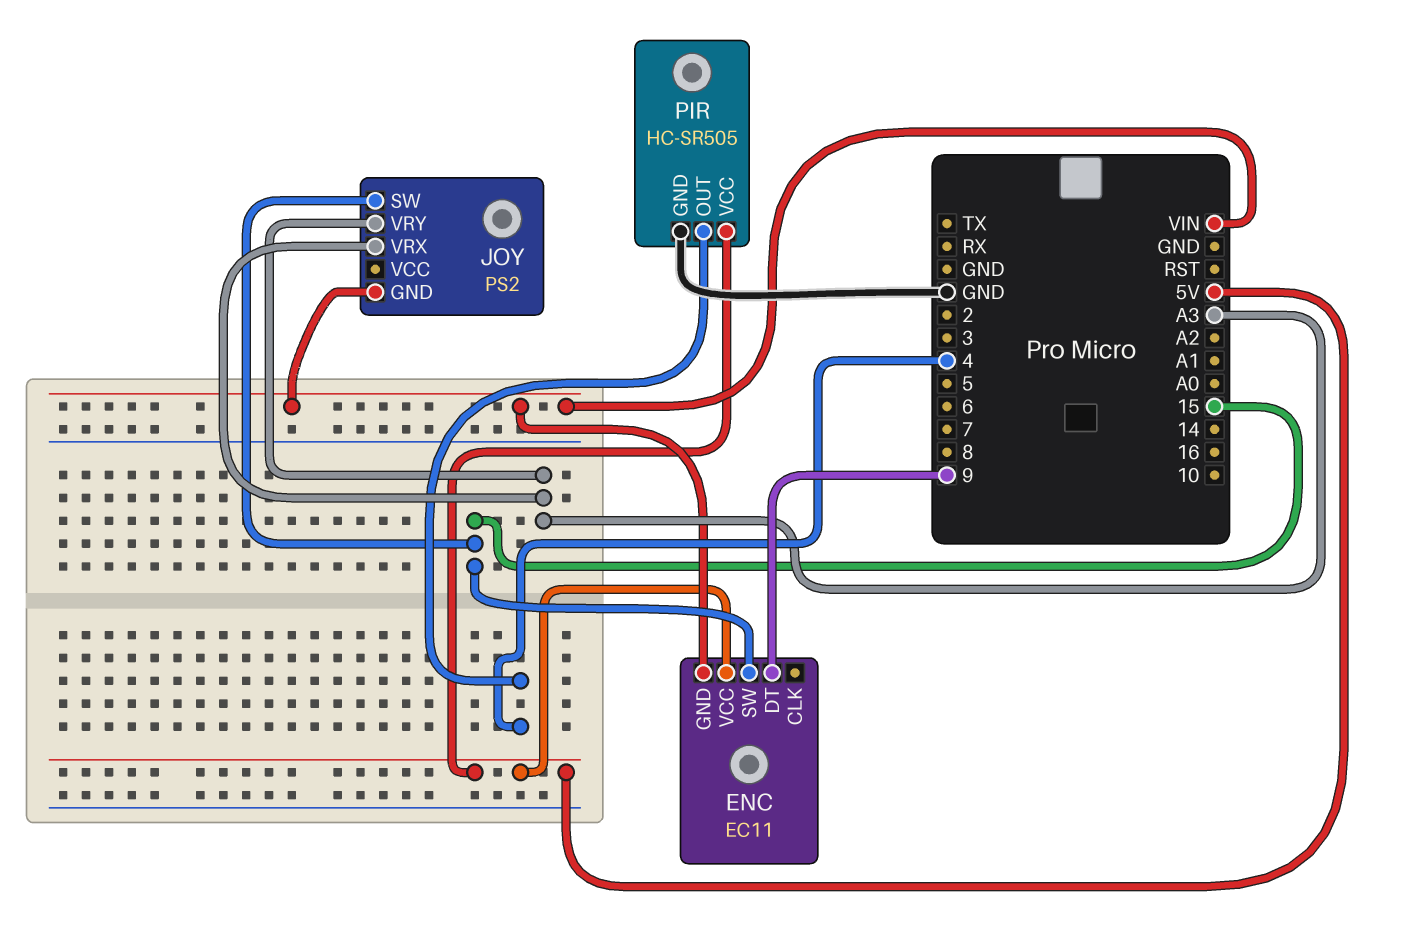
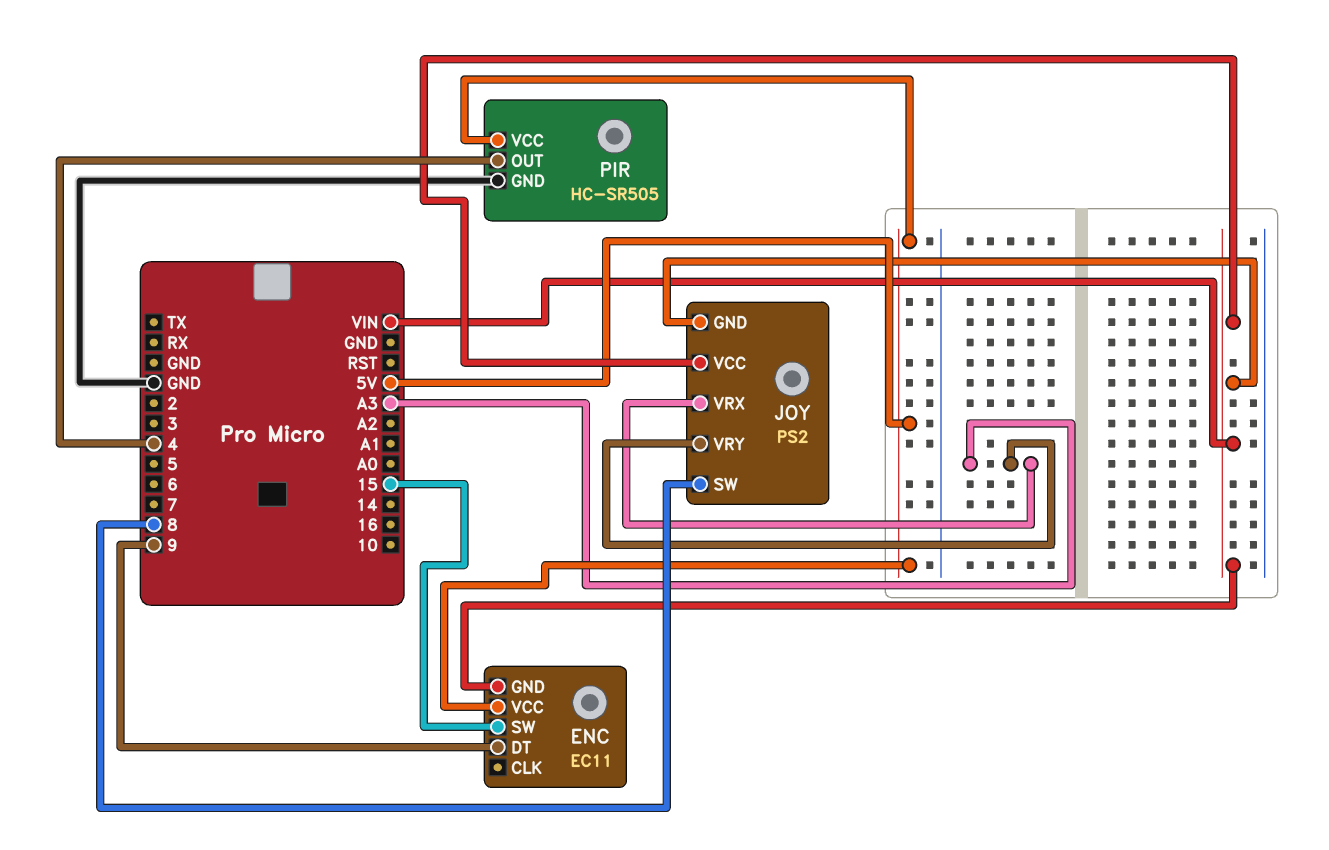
JOY pin SW: 15 -> 8
JOY pin VCC: none -> VIN

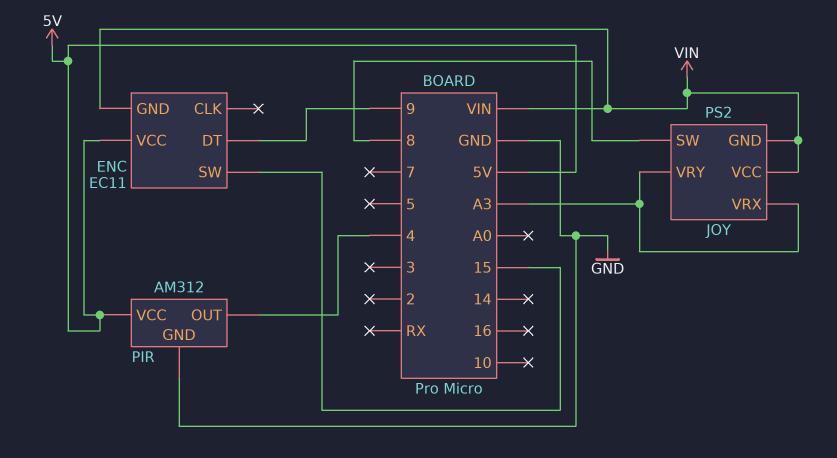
PIR: HC-SR505 -> AM312

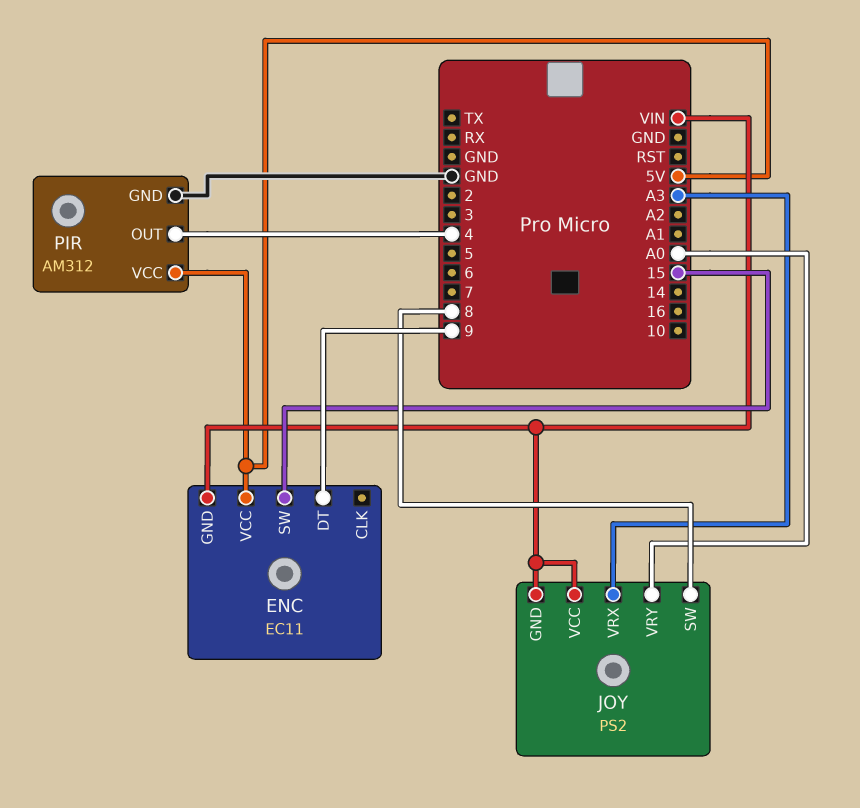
JOY pin VRY: A3 -> A0

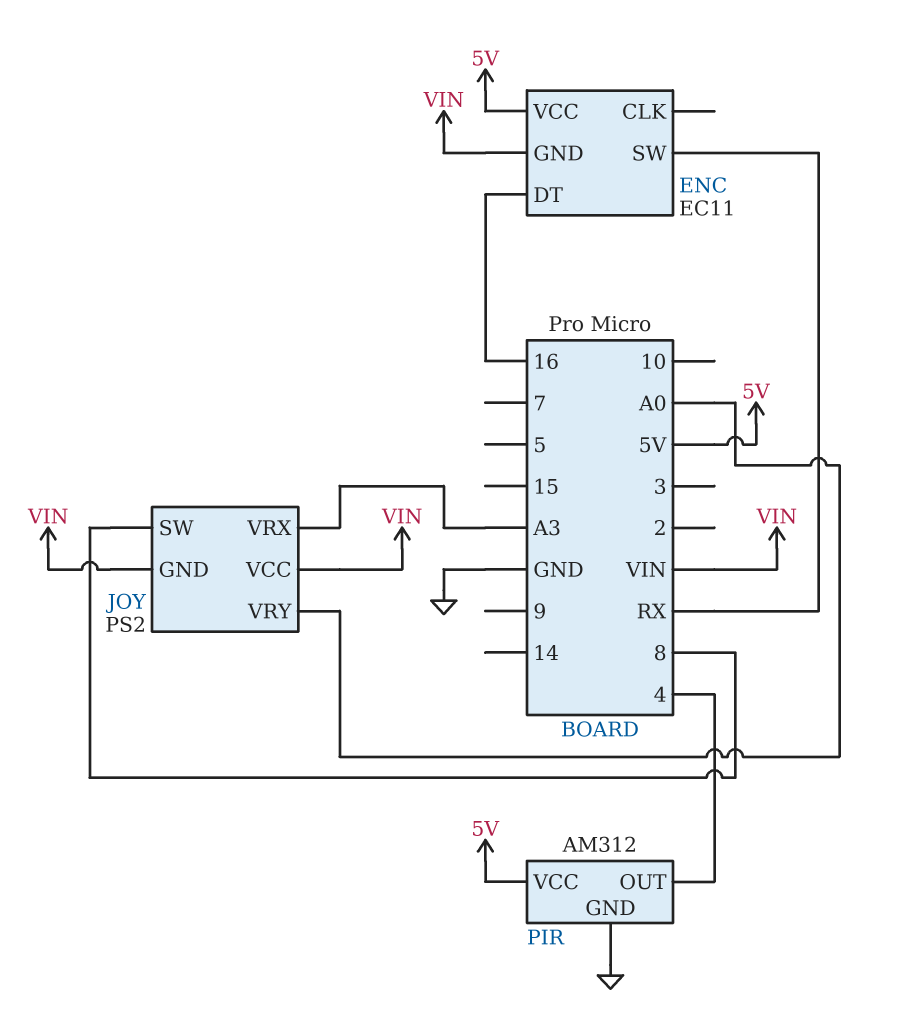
ENC pin DT: 9 -> 16
ENC pin SW: 15 -> RX

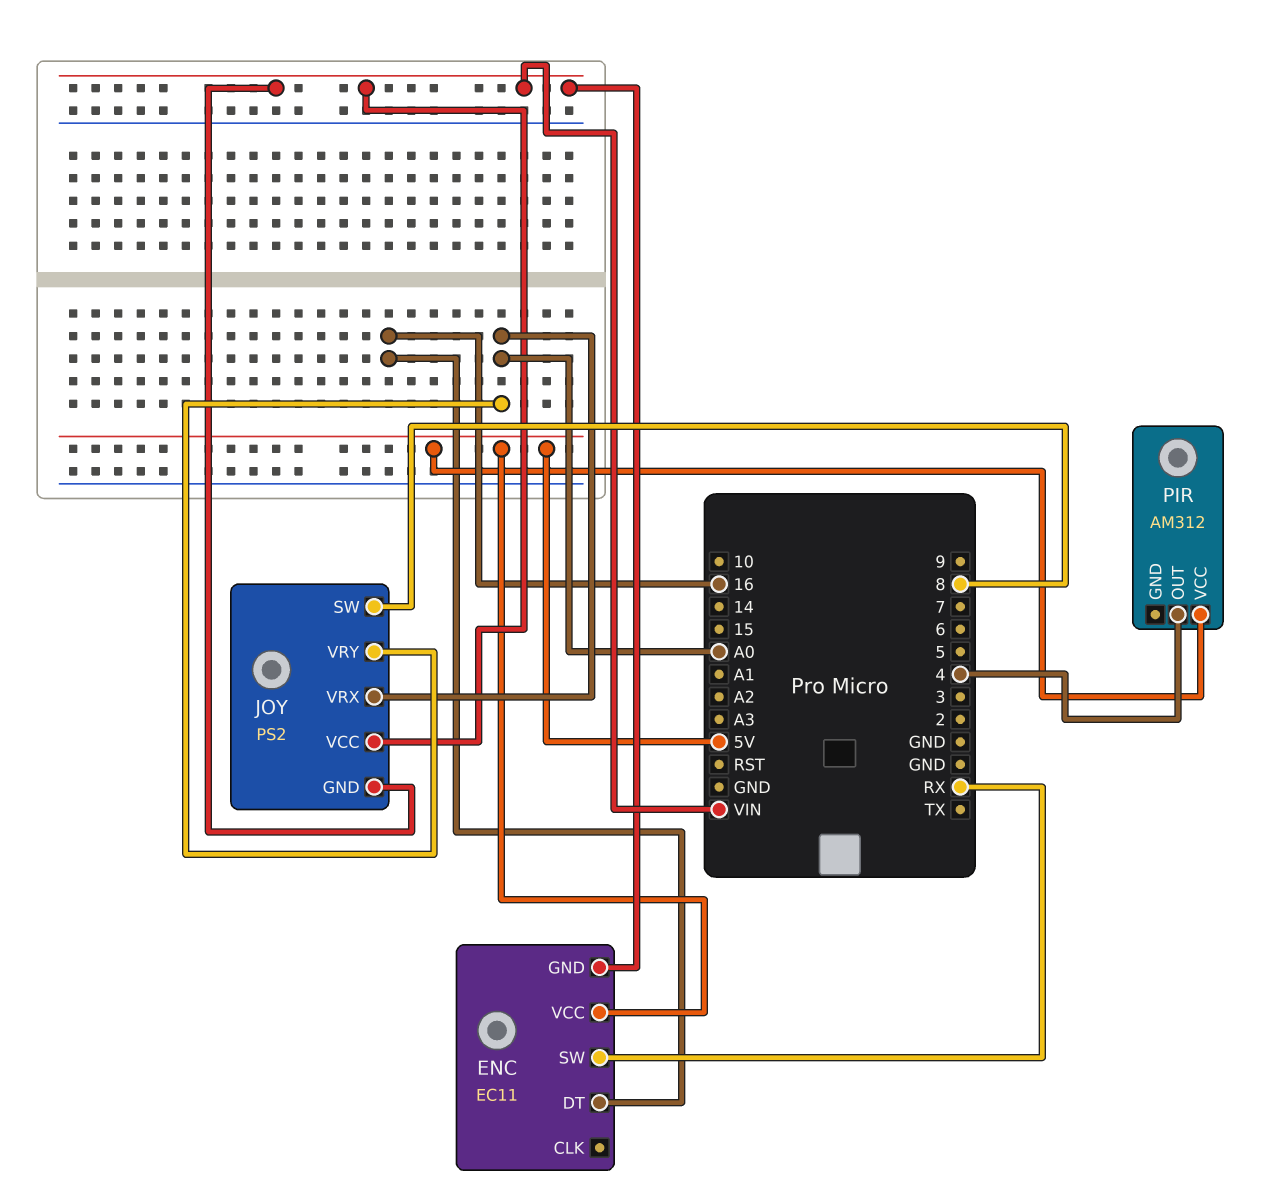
JOY pin VRX: A3 -> A0
PIR pin GND: GND -> none

